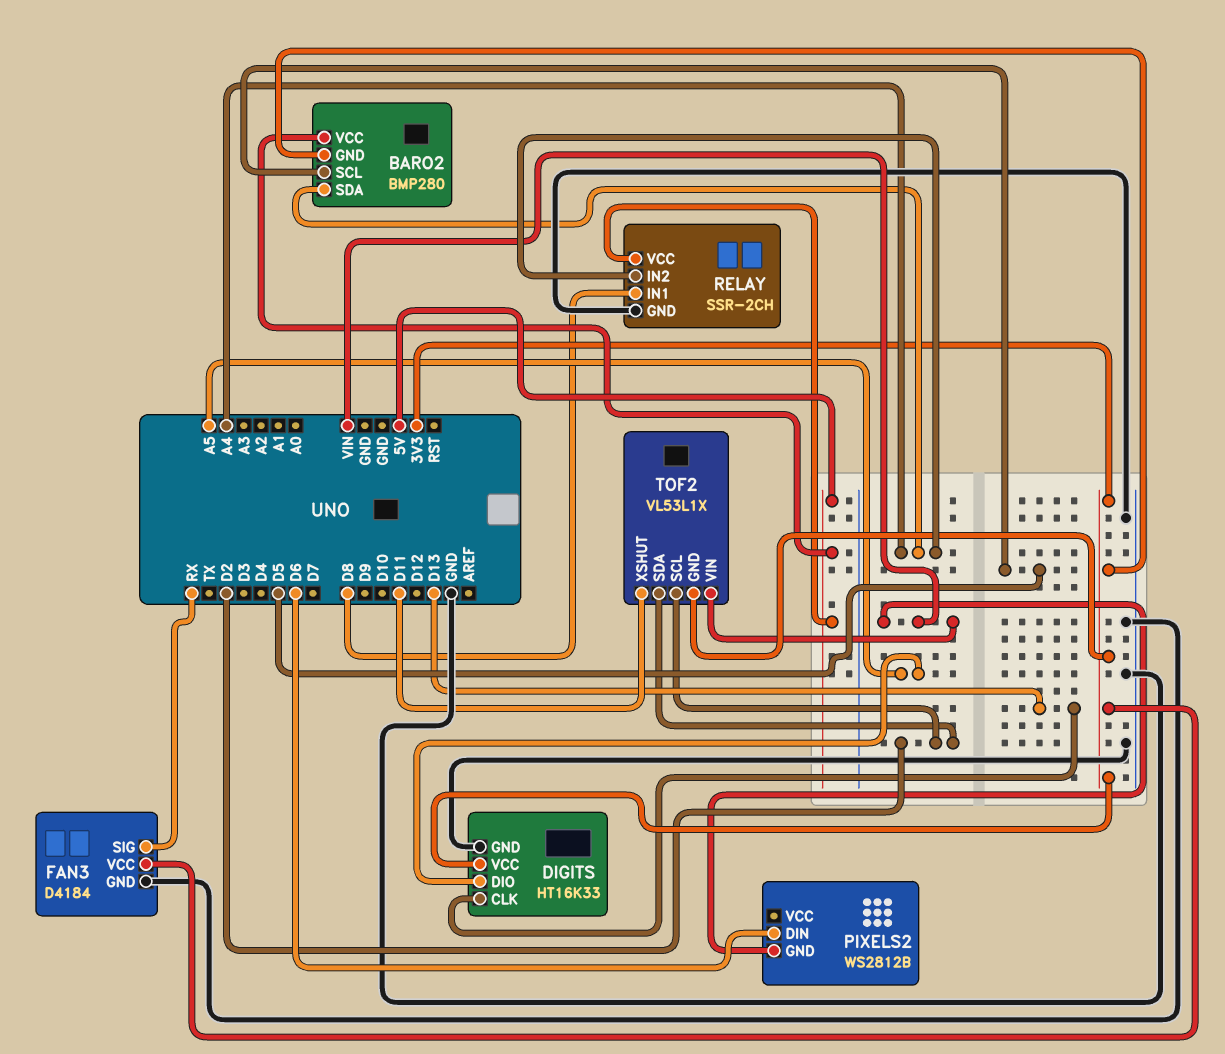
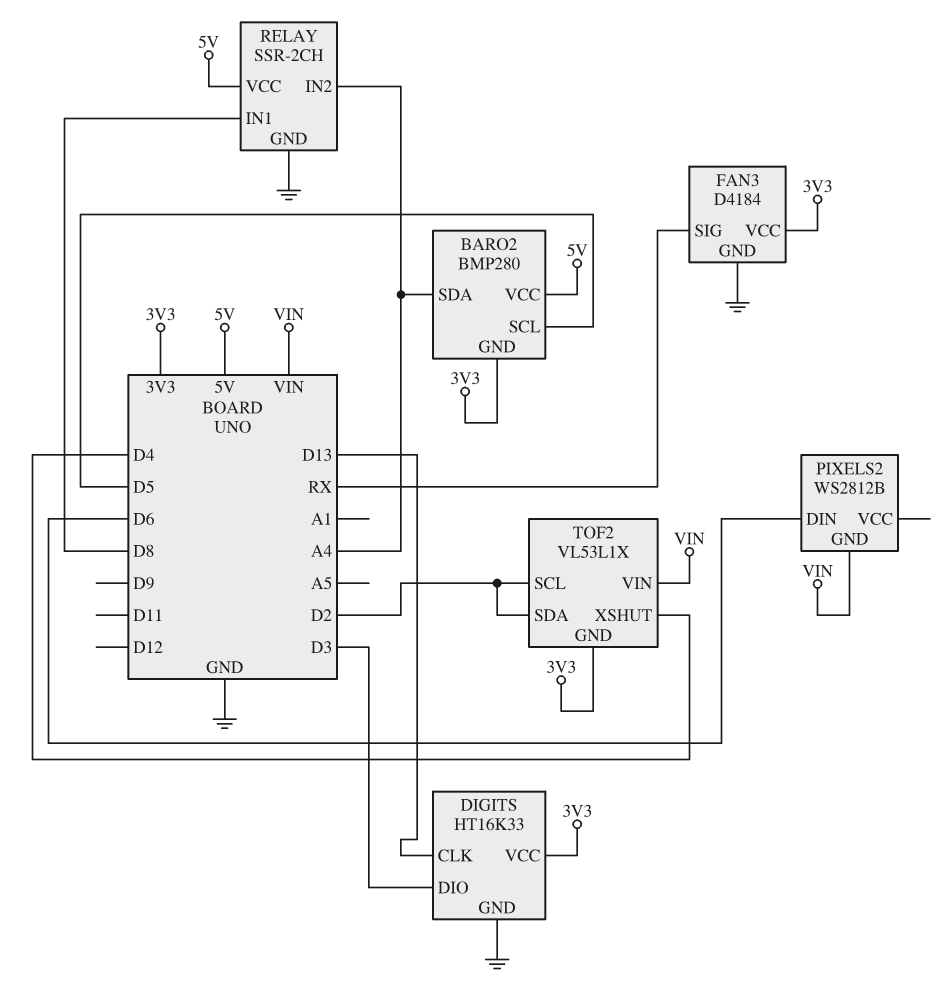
DIGITS pin DIO: A5 -> D3
TOF2 pin XSHUT: D11 -> D4

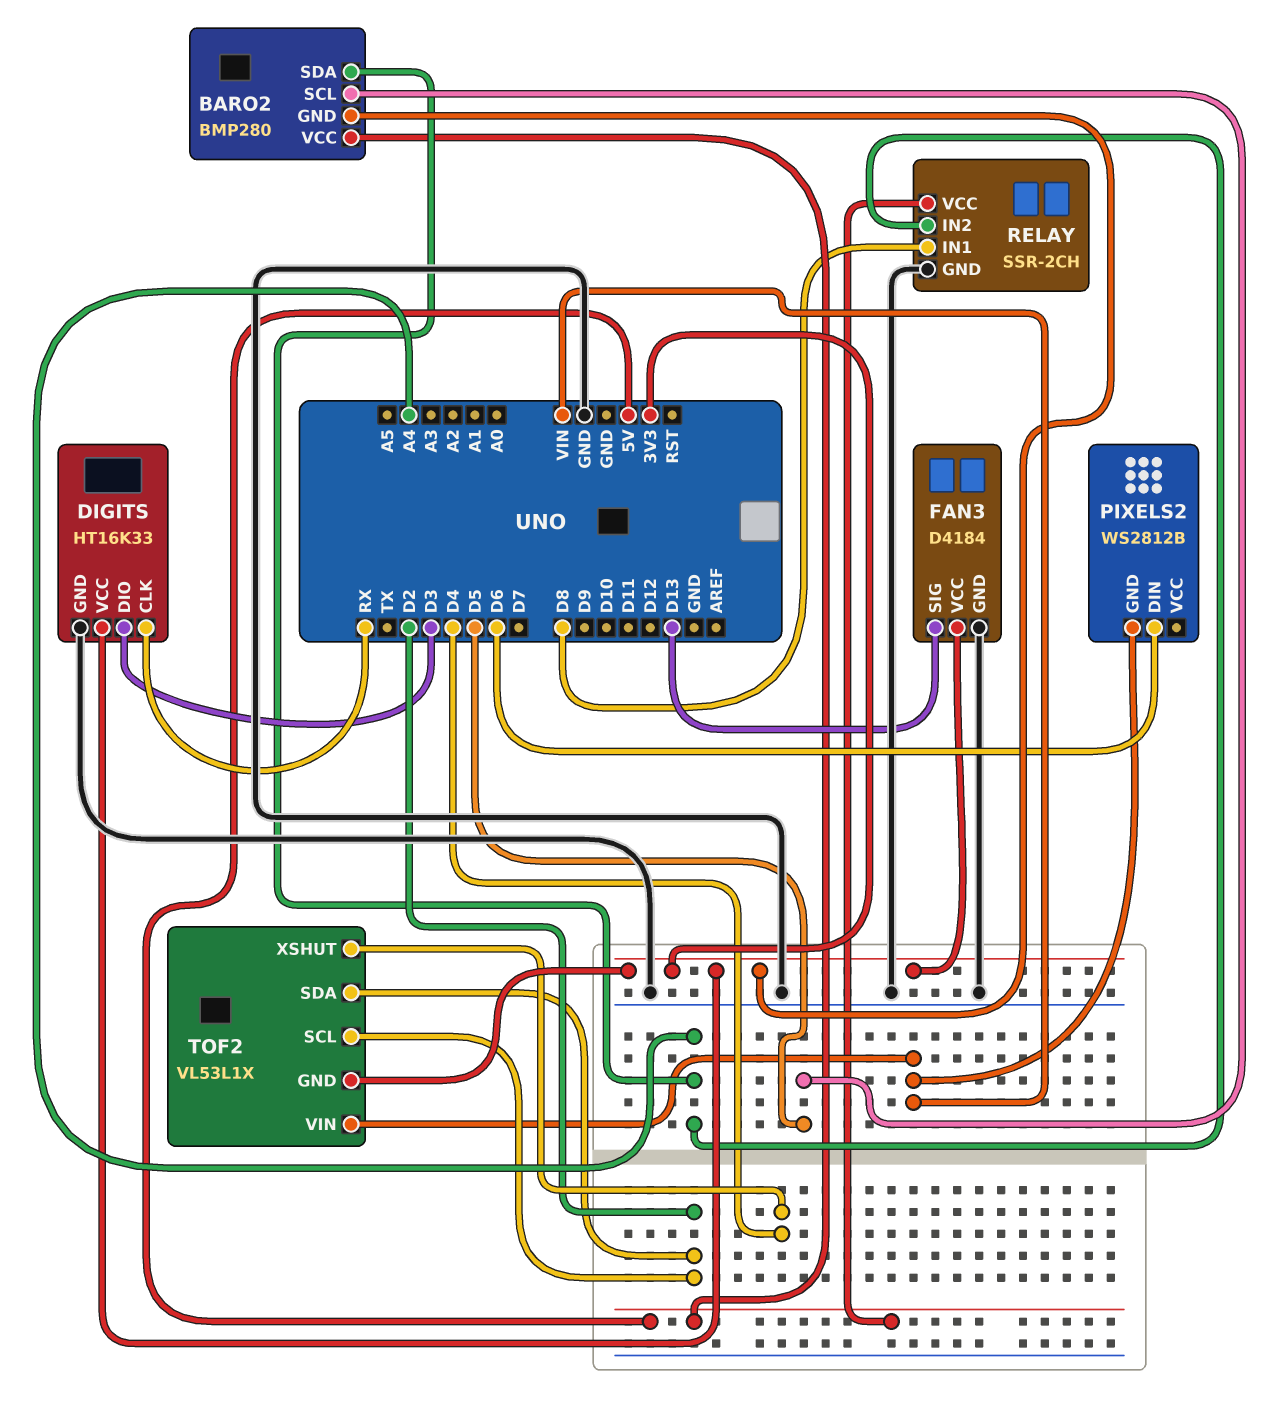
DIGITS pin CLK: D13 -> RX
FAN3 pin SIG: RX -> D13

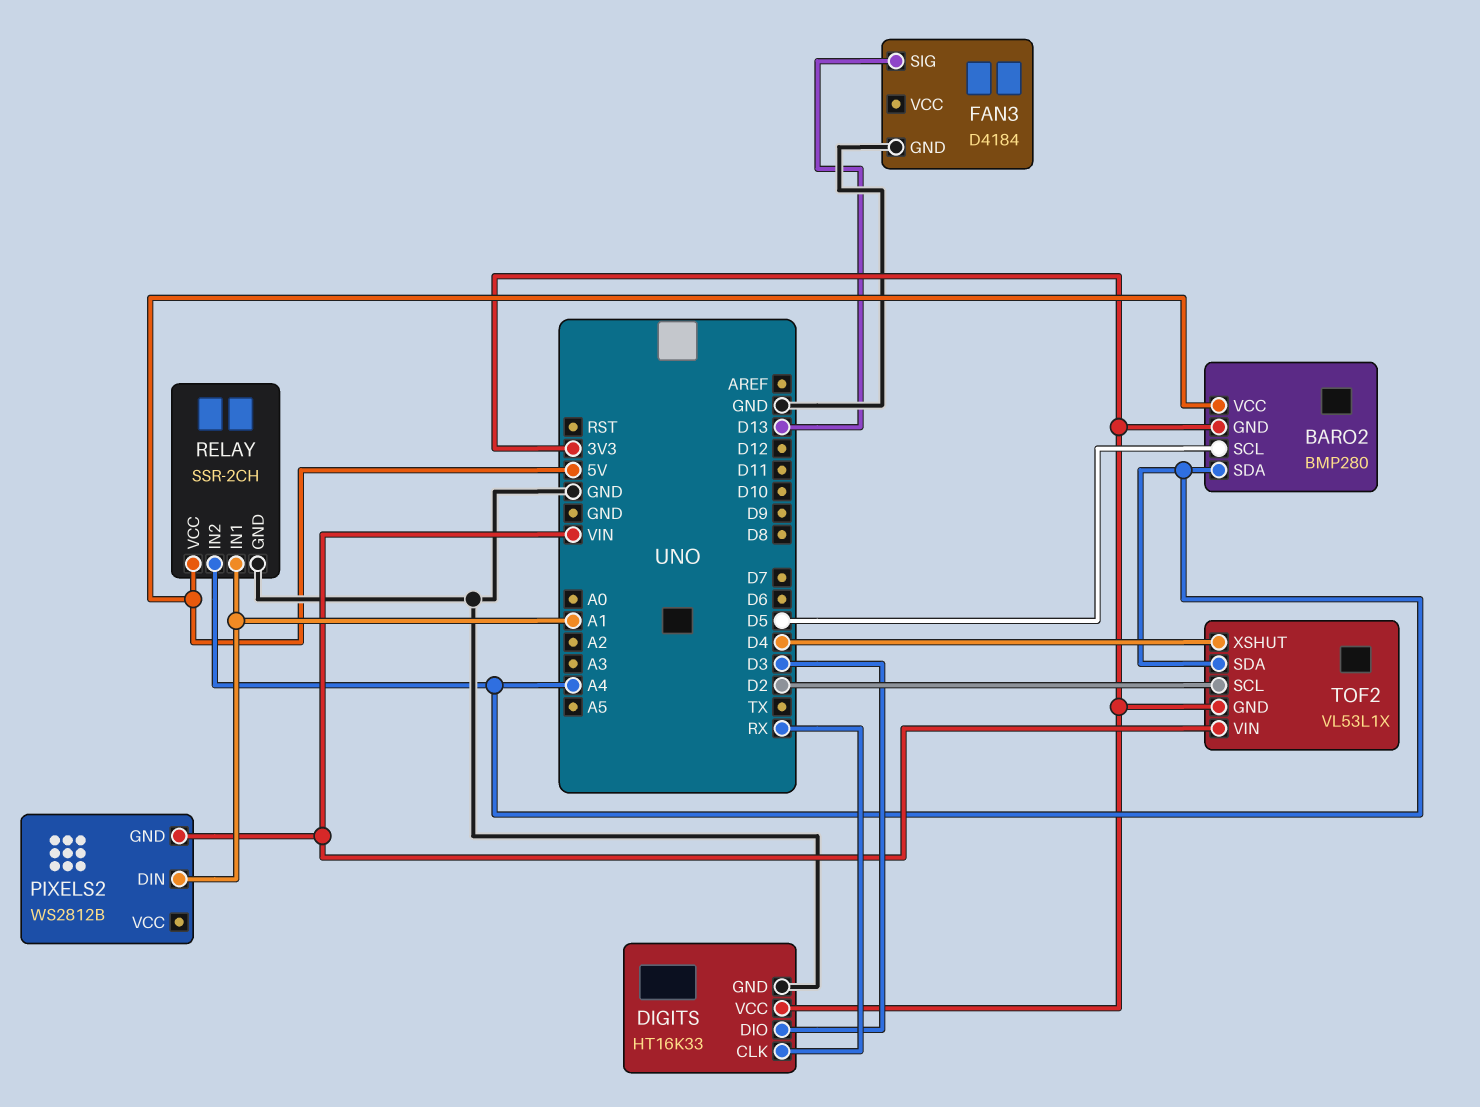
FAN3 pin VCC: 3V3 -> none
PIXELS2 pin DIN: D6 -> A1
RELAY pin IN1: D8 -> A1
TOF2 pin SDA: D2 -> A4

